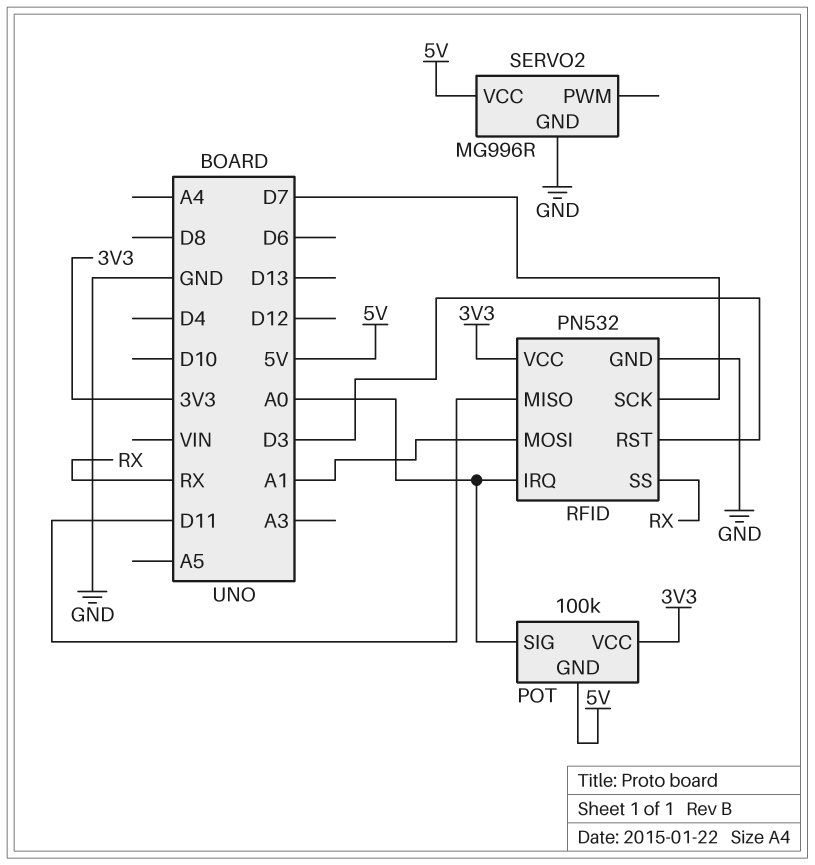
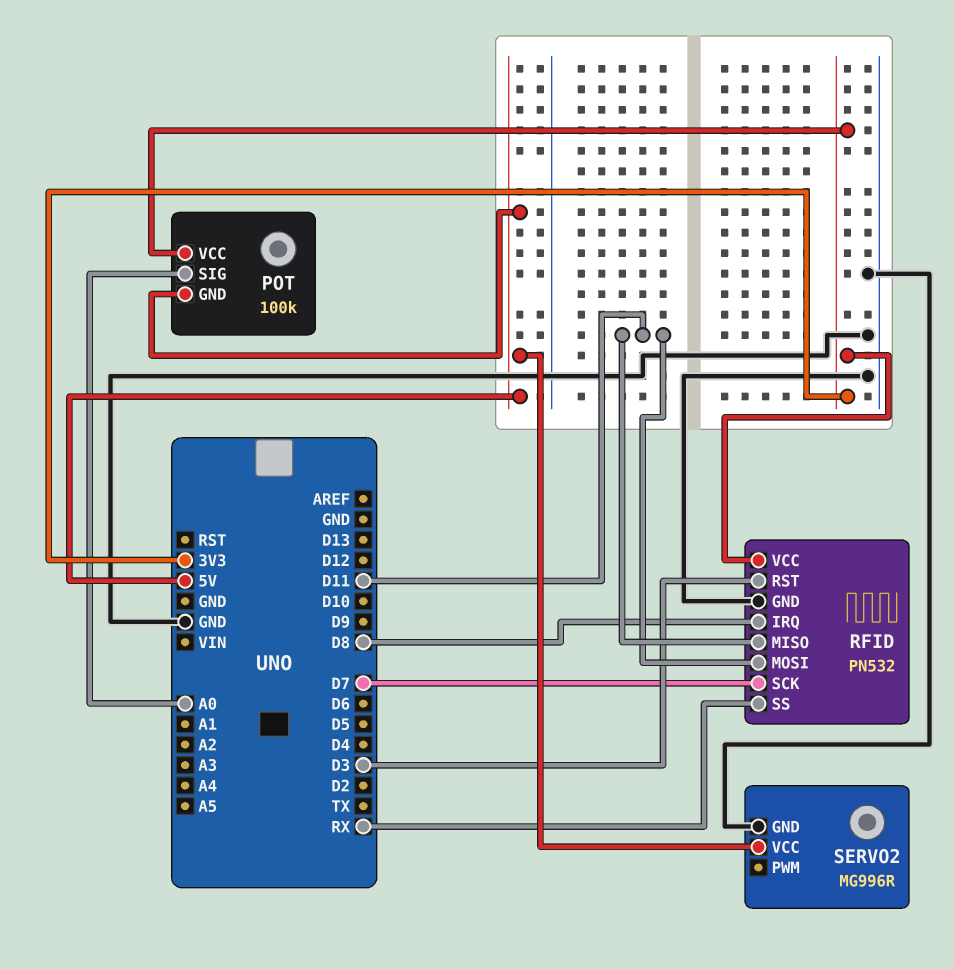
RFID pin IRQ: A0 -> D8
RFID pin MOSI: A1 -> D11

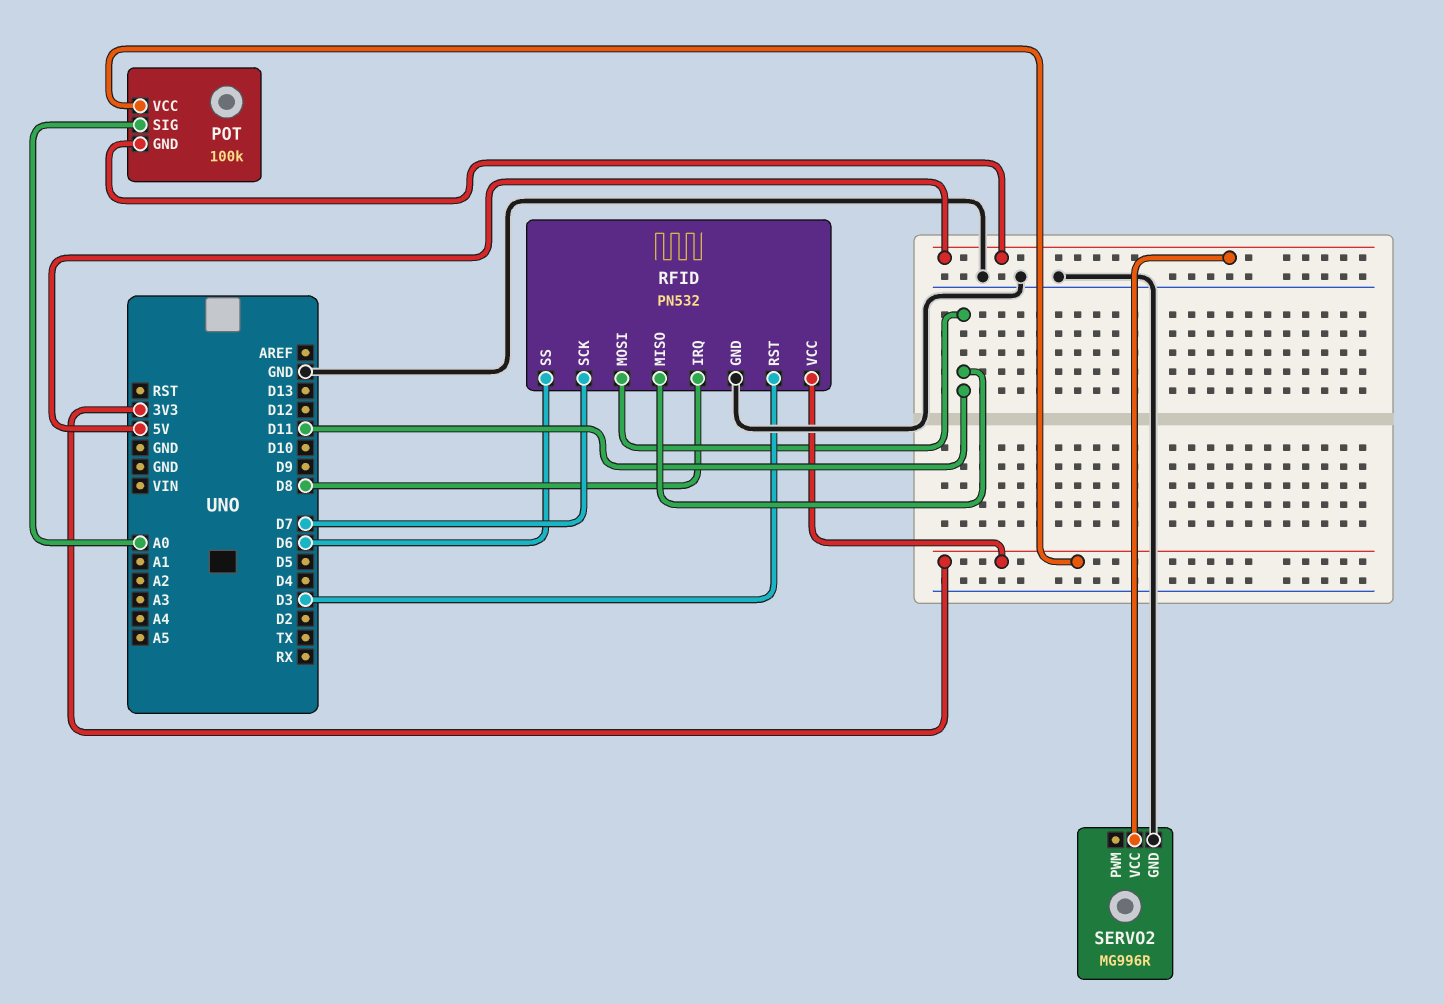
RFID pin SS: RX -> D6

